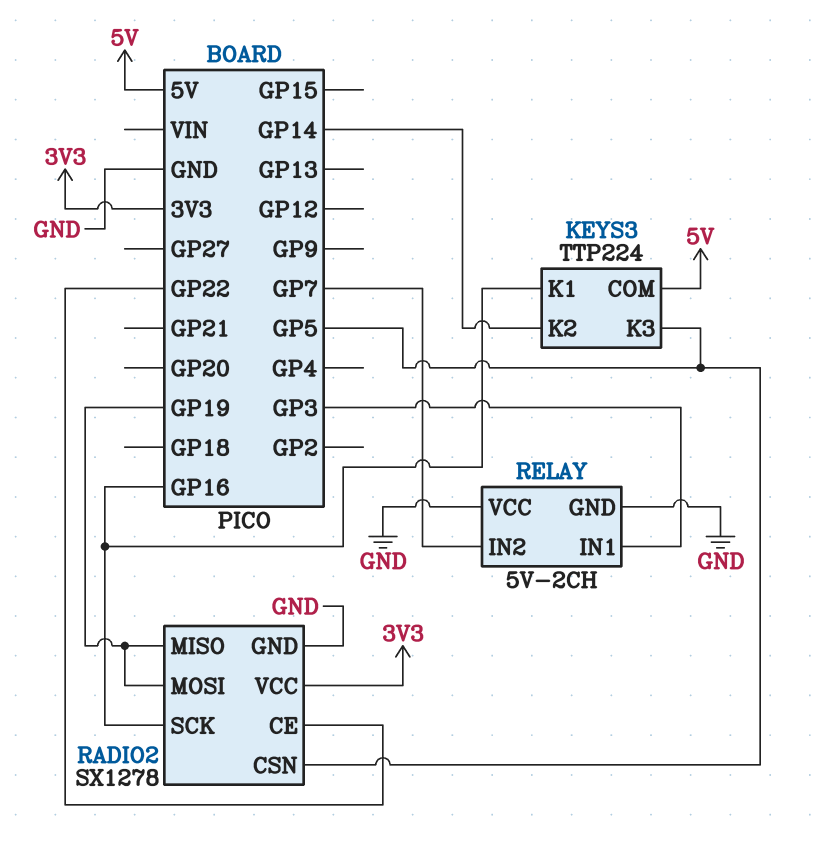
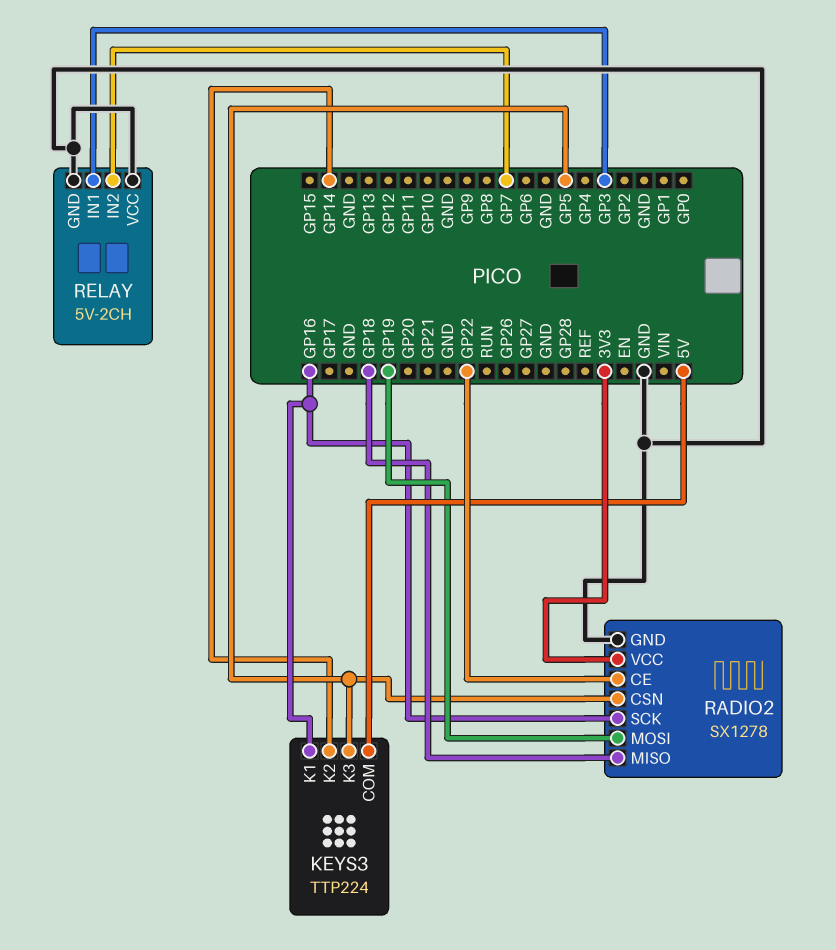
RADIO2 pin MISO: GP19 -> GP18

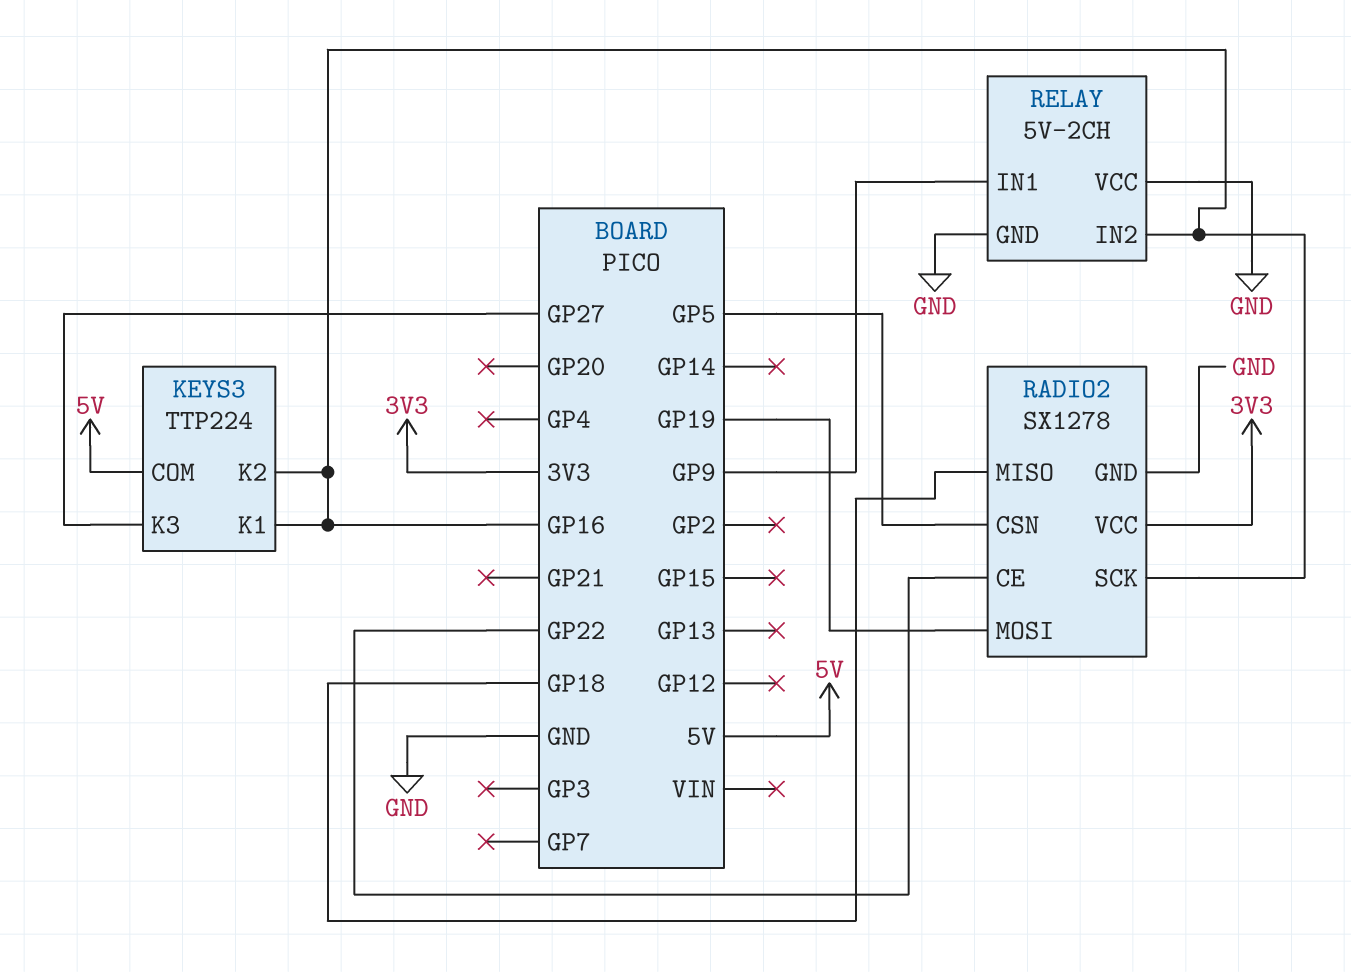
KEYS3 pin K2: GP14 -> GP16
KEYS3 pin K3: GP5 -> GP27
RELAY pin IN1: GP3 -> GP9
RELAY pin IN2: GP7 -> GP16

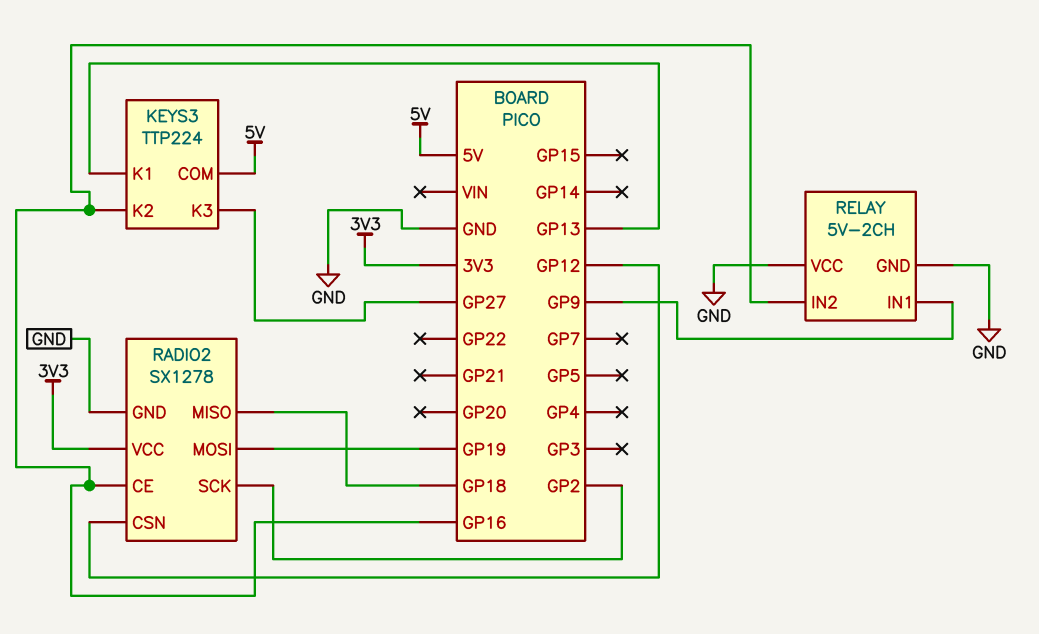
KEYS3 pin K1: GP16 -> GP13
RADIO2 pin CE: GP22 -> GP16
RADIO2 pin CSN: GP5 -> GP12
RADIO2 pin SCK: GP16 -> GP2

